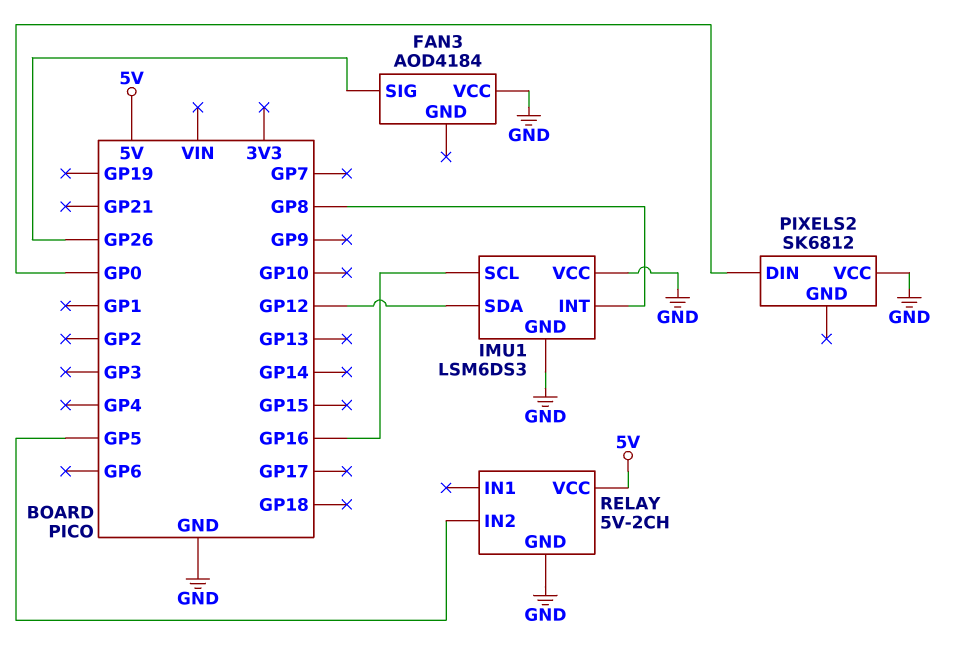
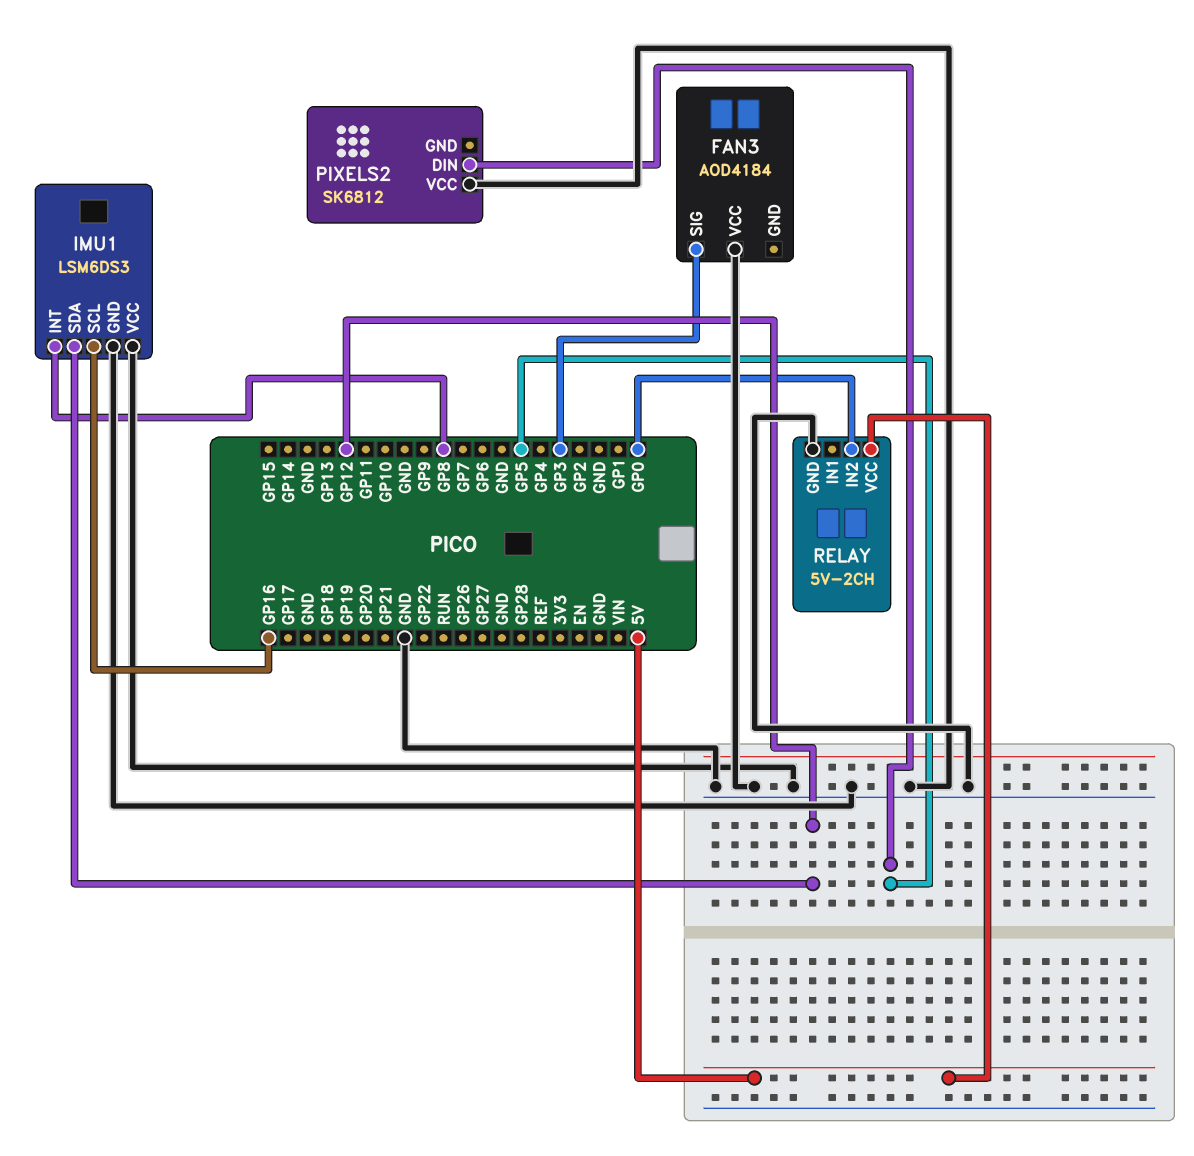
FAN3 pin SIG: GP26 -> GP3
PIXELS2 pin DIN: GP0 -> GP5
RELAY pin IN2: GP5 -> GP0

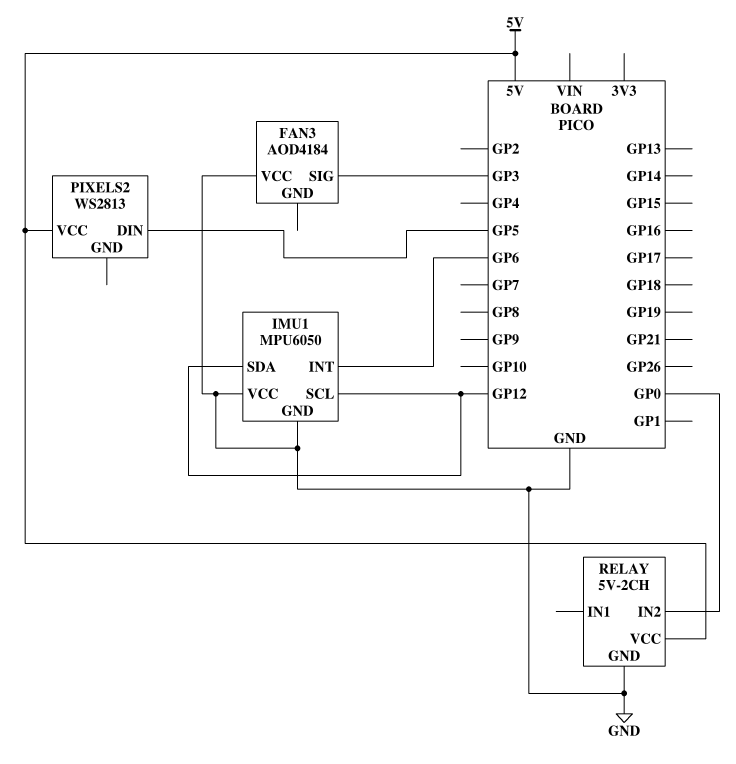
IMU1: LSM6DS3 -> MPU6050
IMU1 pin INT: GP8 -> GP6
IMU1 pin SCL: GP16 -> GP12
PIXELS2: SK6812 -> WS2813
PIXELS2 pin VCC: GND -> 5V

